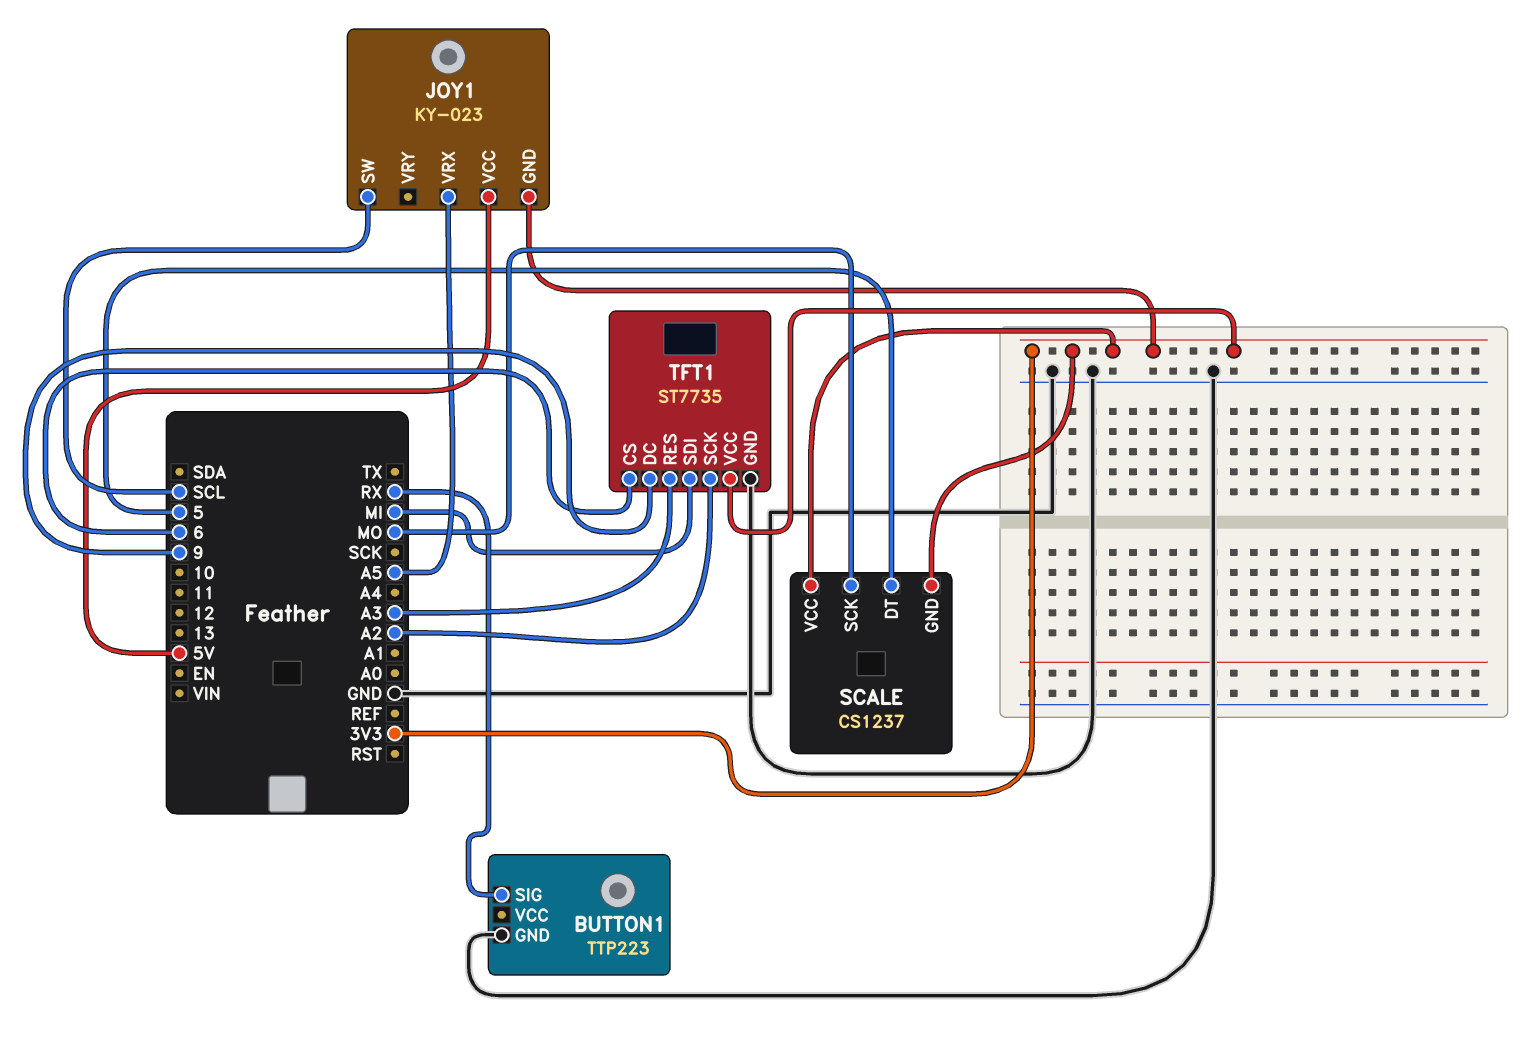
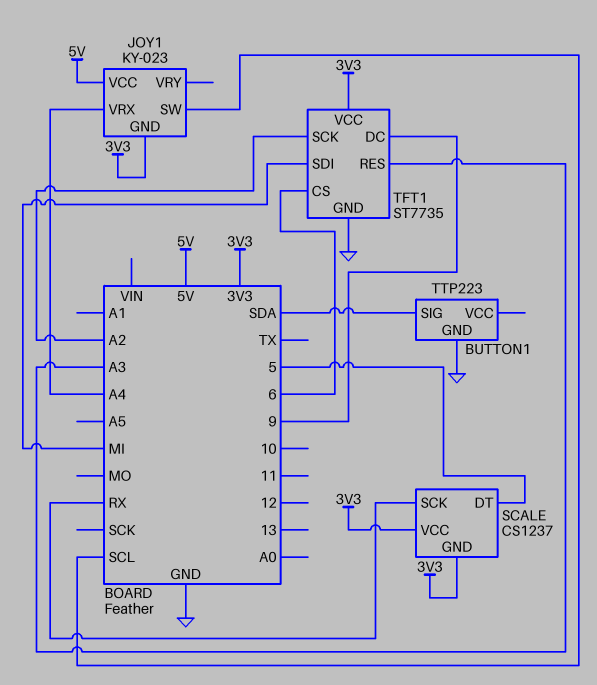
BUTTON1 pin SIG: RX -> SDA
JOY1 pin VRX: A5 -> A4
SCALE pin SCK: MO -> RX

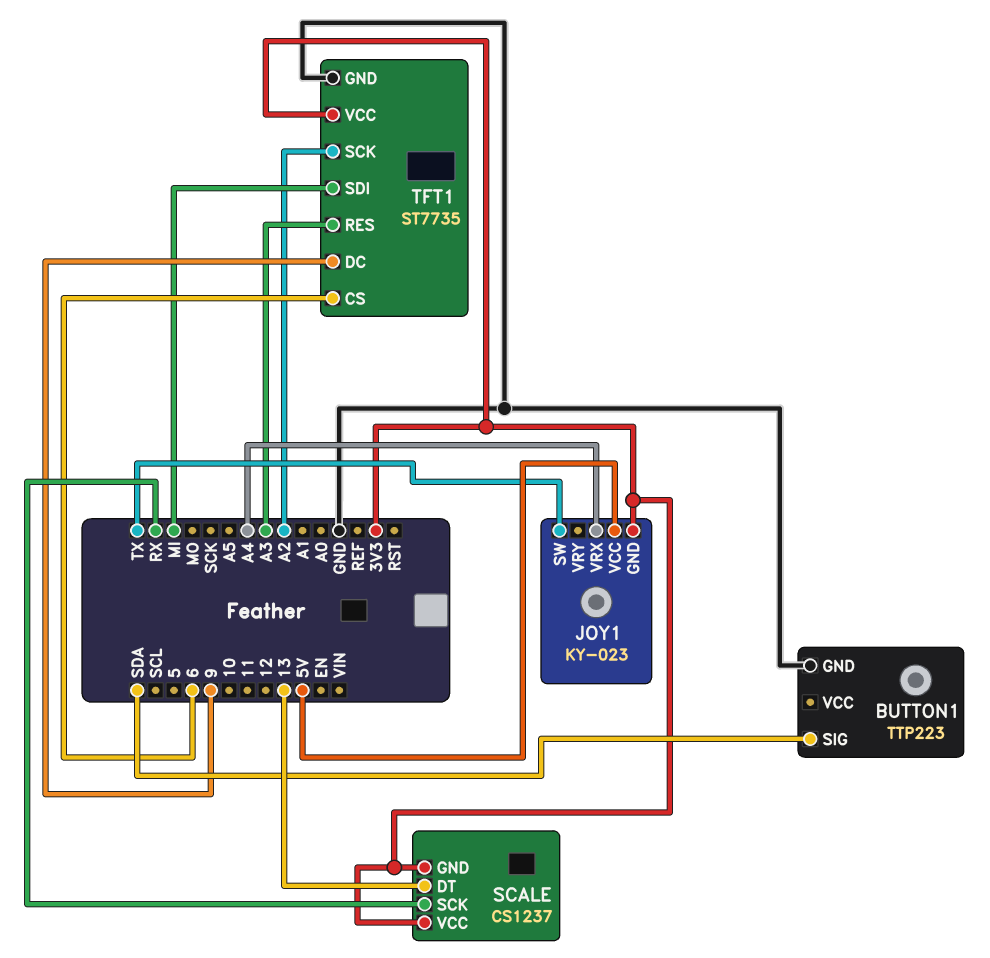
JOY1 pin SW: SCL -> TX
SCALE pin DT: 5 -> 13

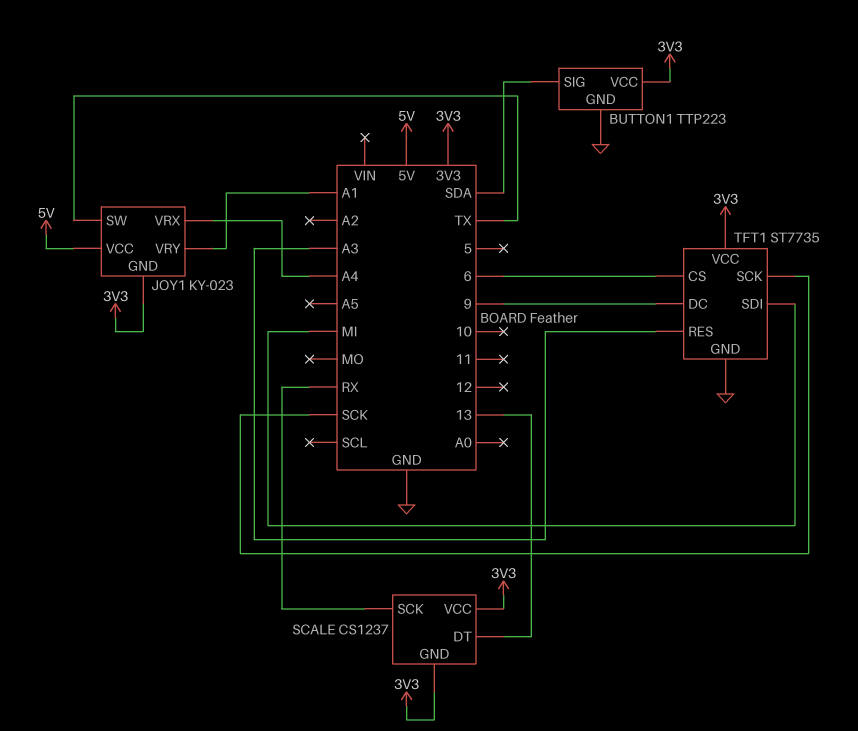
BUTTON1 pin VCC: none -> 3V3
JOY1 pin VRY: none -> A1
TFT1 pin SCK: A2 -> SCK

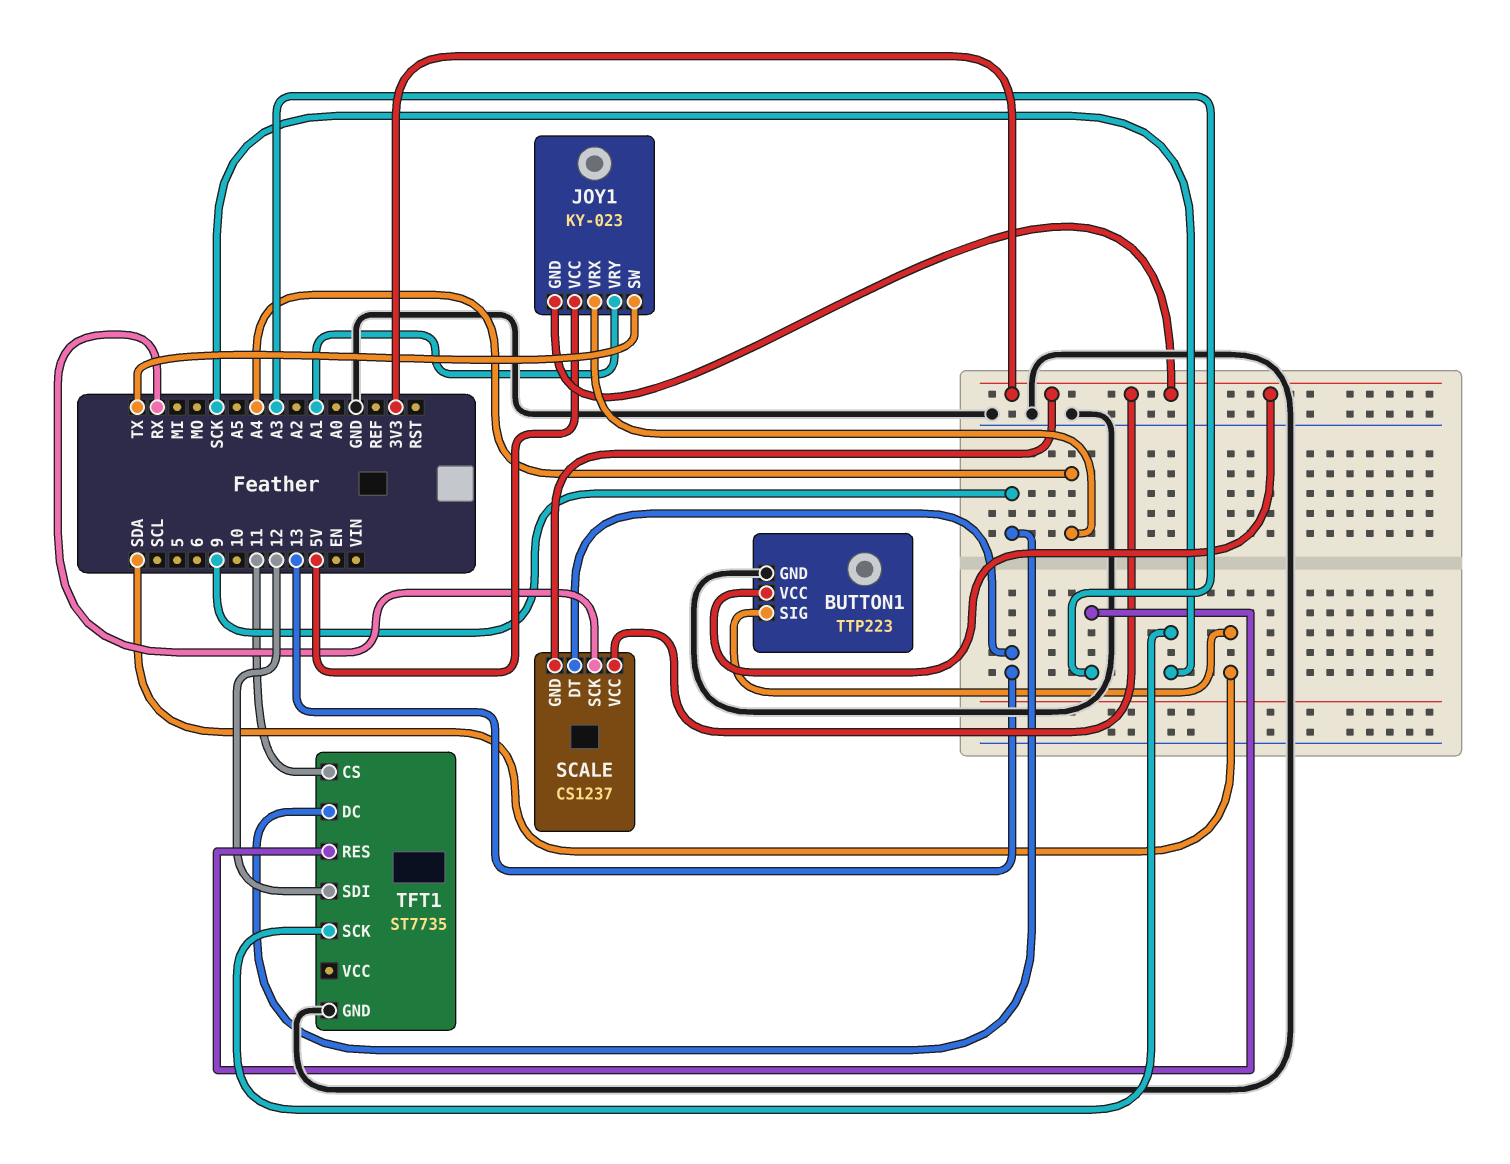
TFT1 pin CS: 6 -> 11
TFT1 pin SDI: MI -> 12
TFT1 pin VCC: 3V3 -> none

